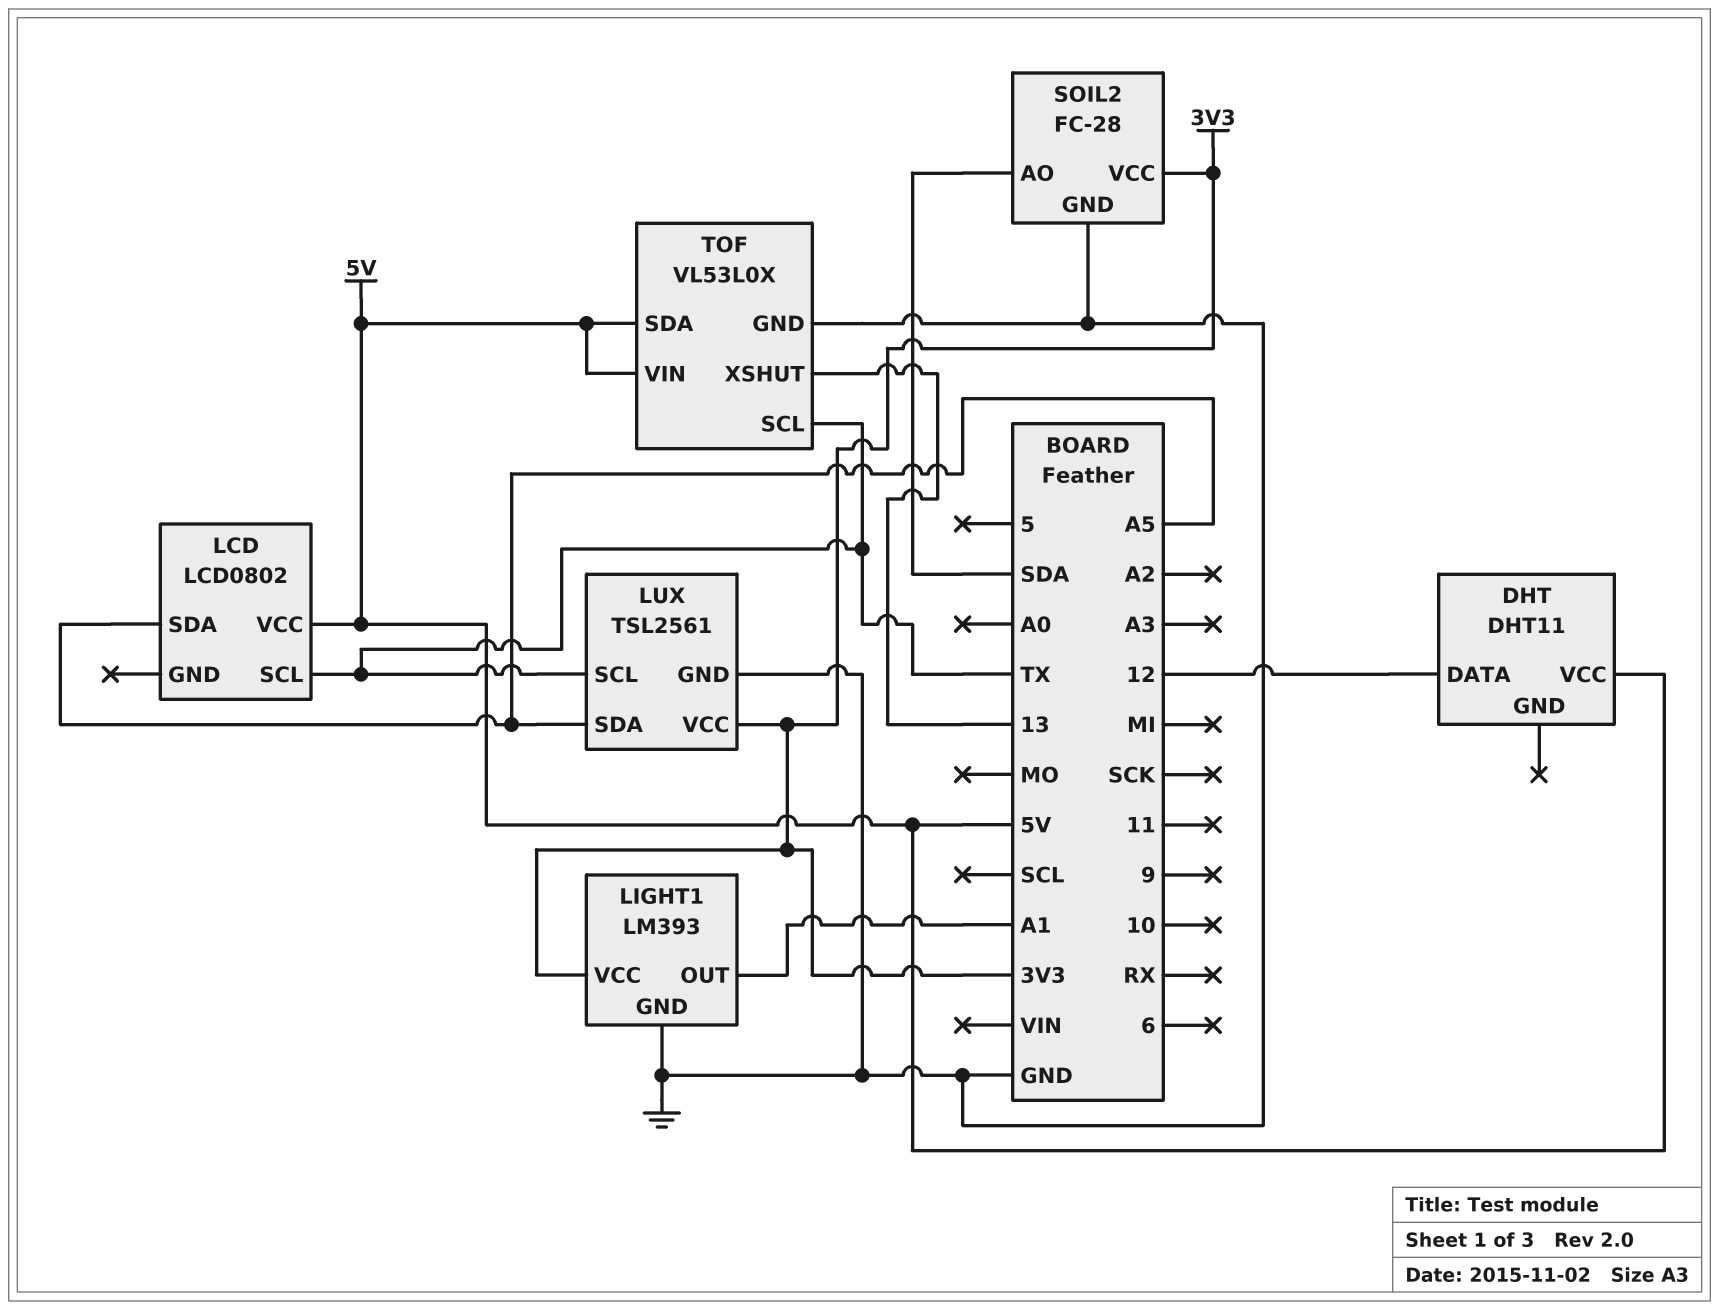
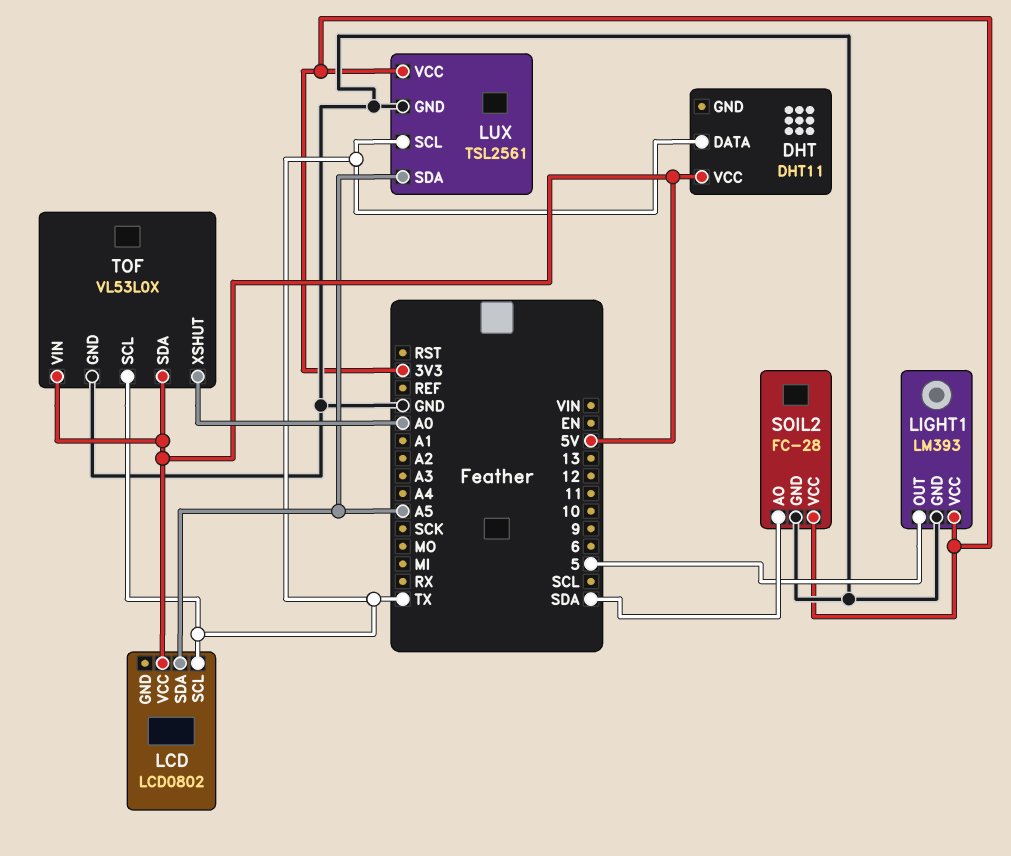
DHT pin DATA: 12 -> TX
LIGHT1 pin OUT: A1 -> 5
TOF pin XSHUT: 13 -> A0

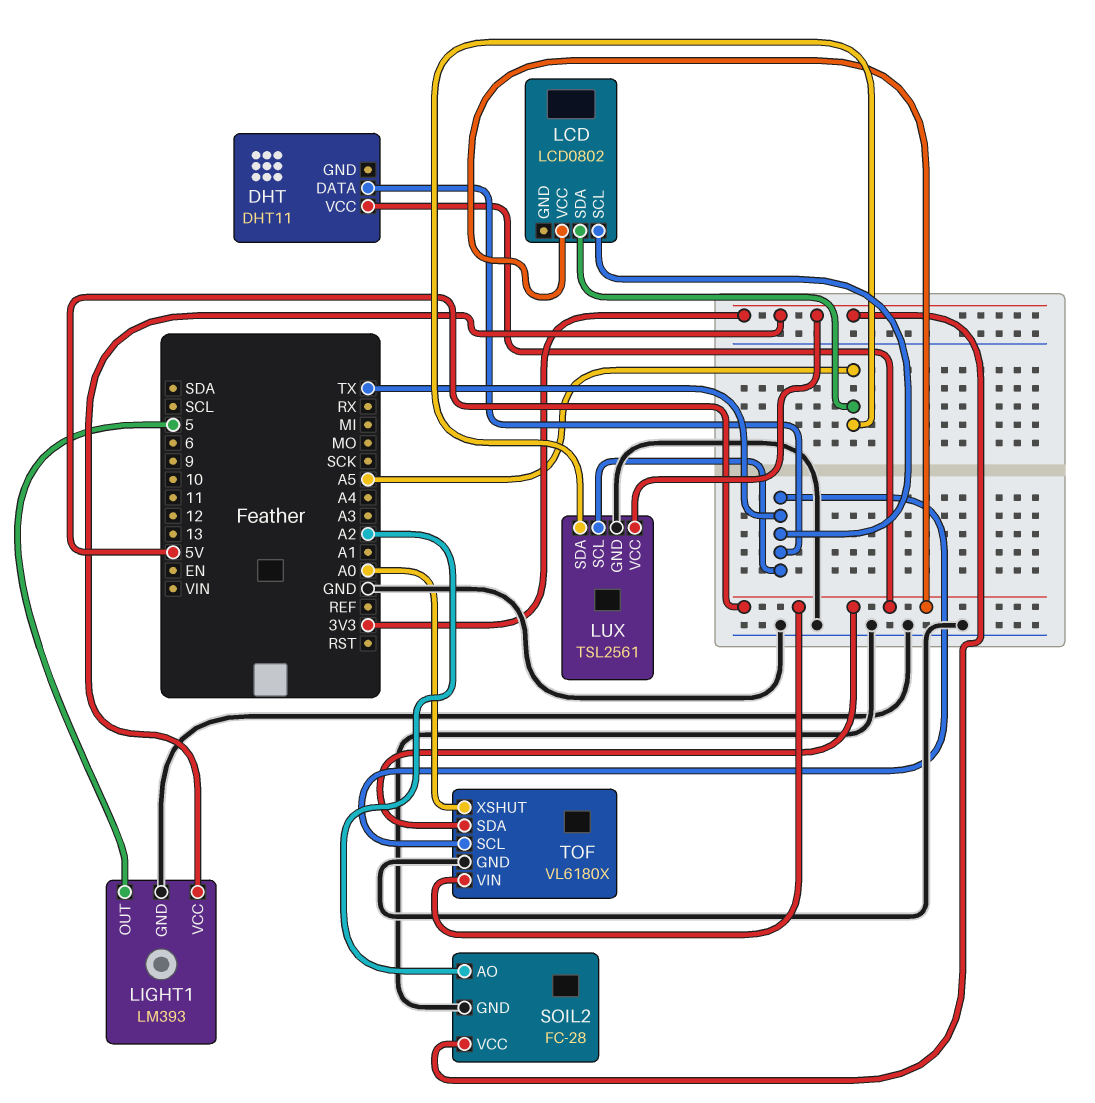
SOIL2 pin AO: SDA -> A2
TOF: VL53L0X -> VL6180X

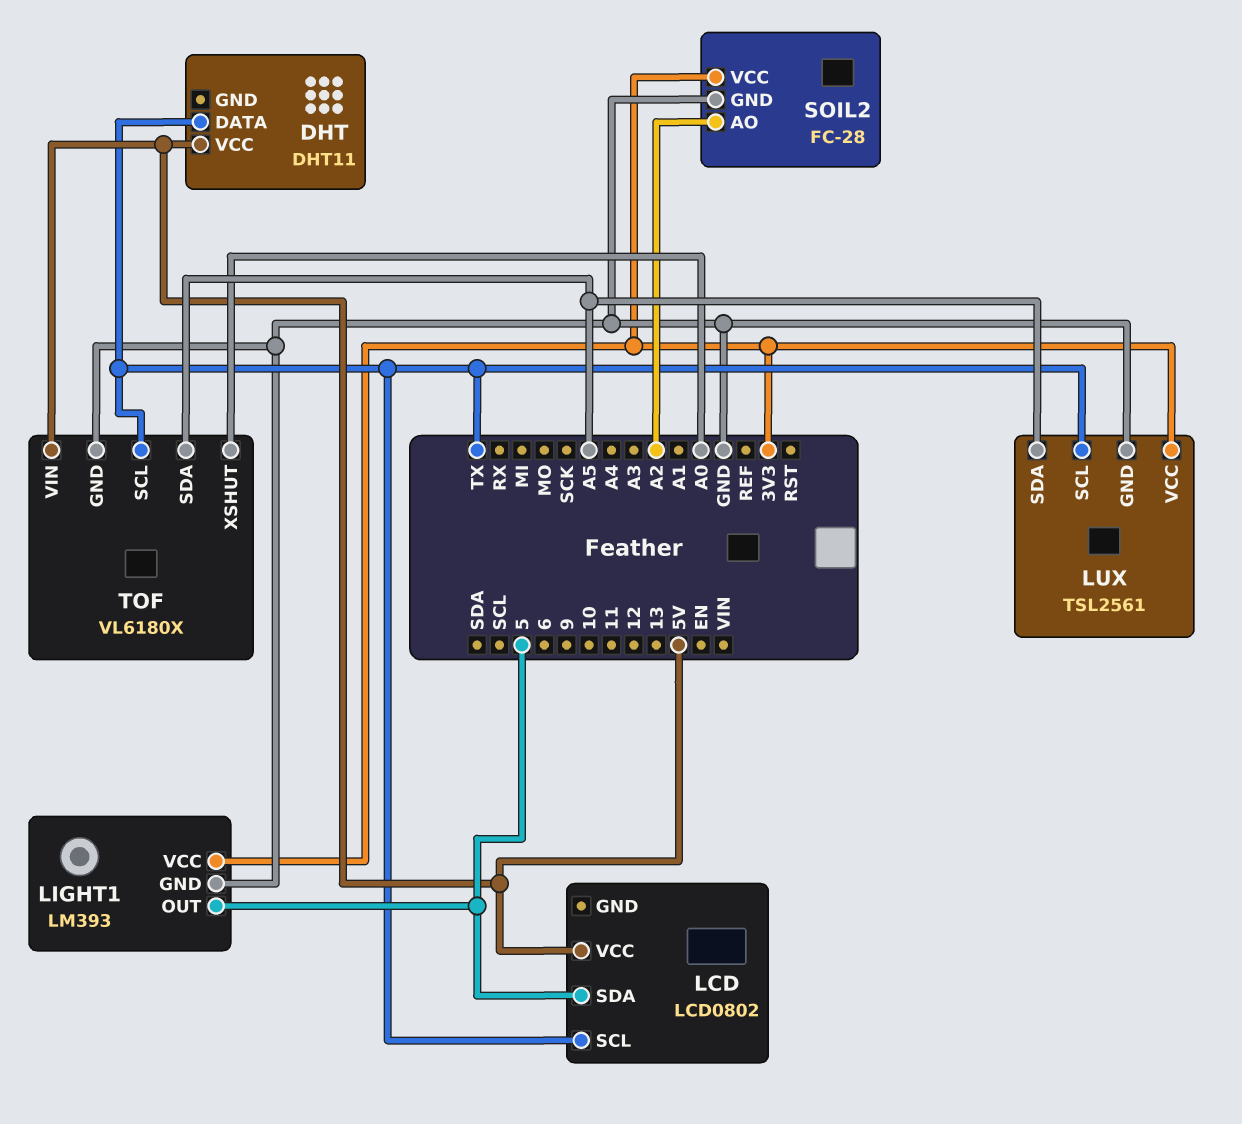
LCD pin SDA: A5 -> 5
TOF pin SDA: 5V -> A5

